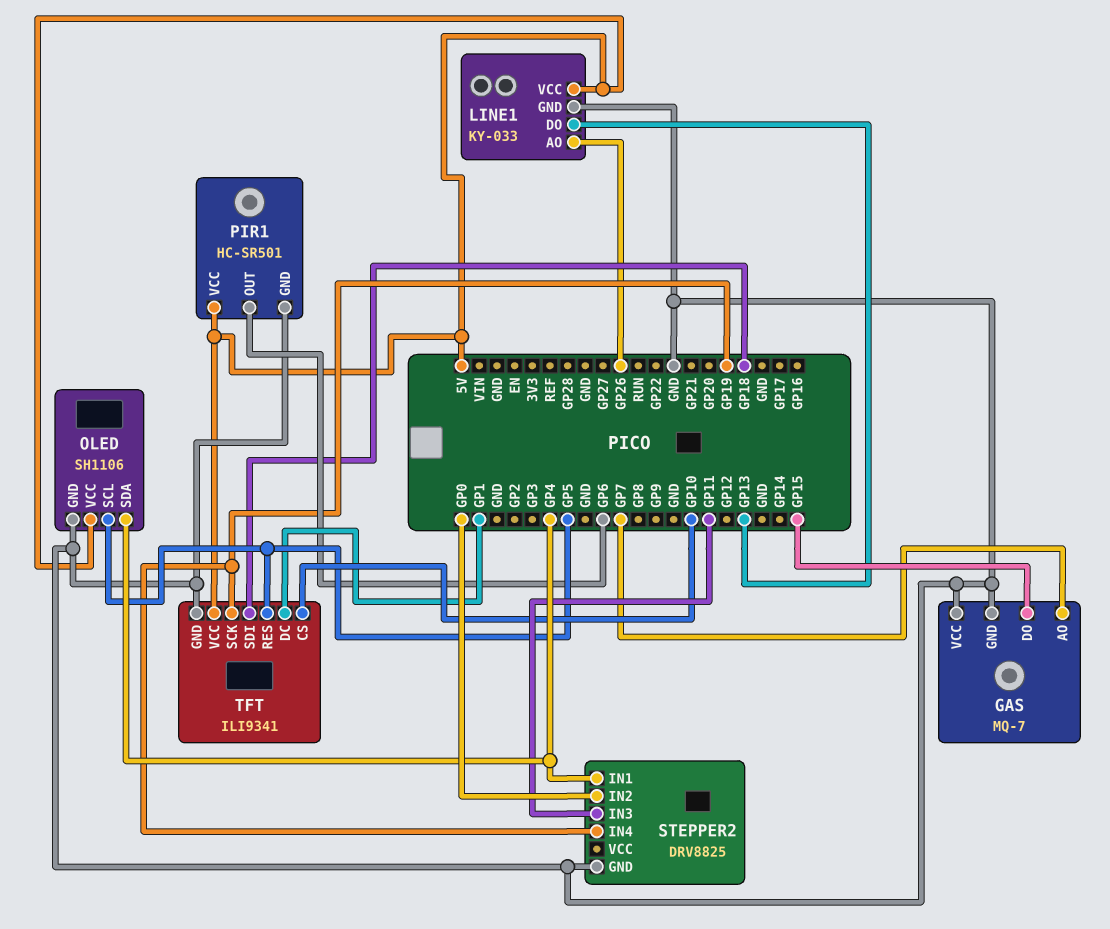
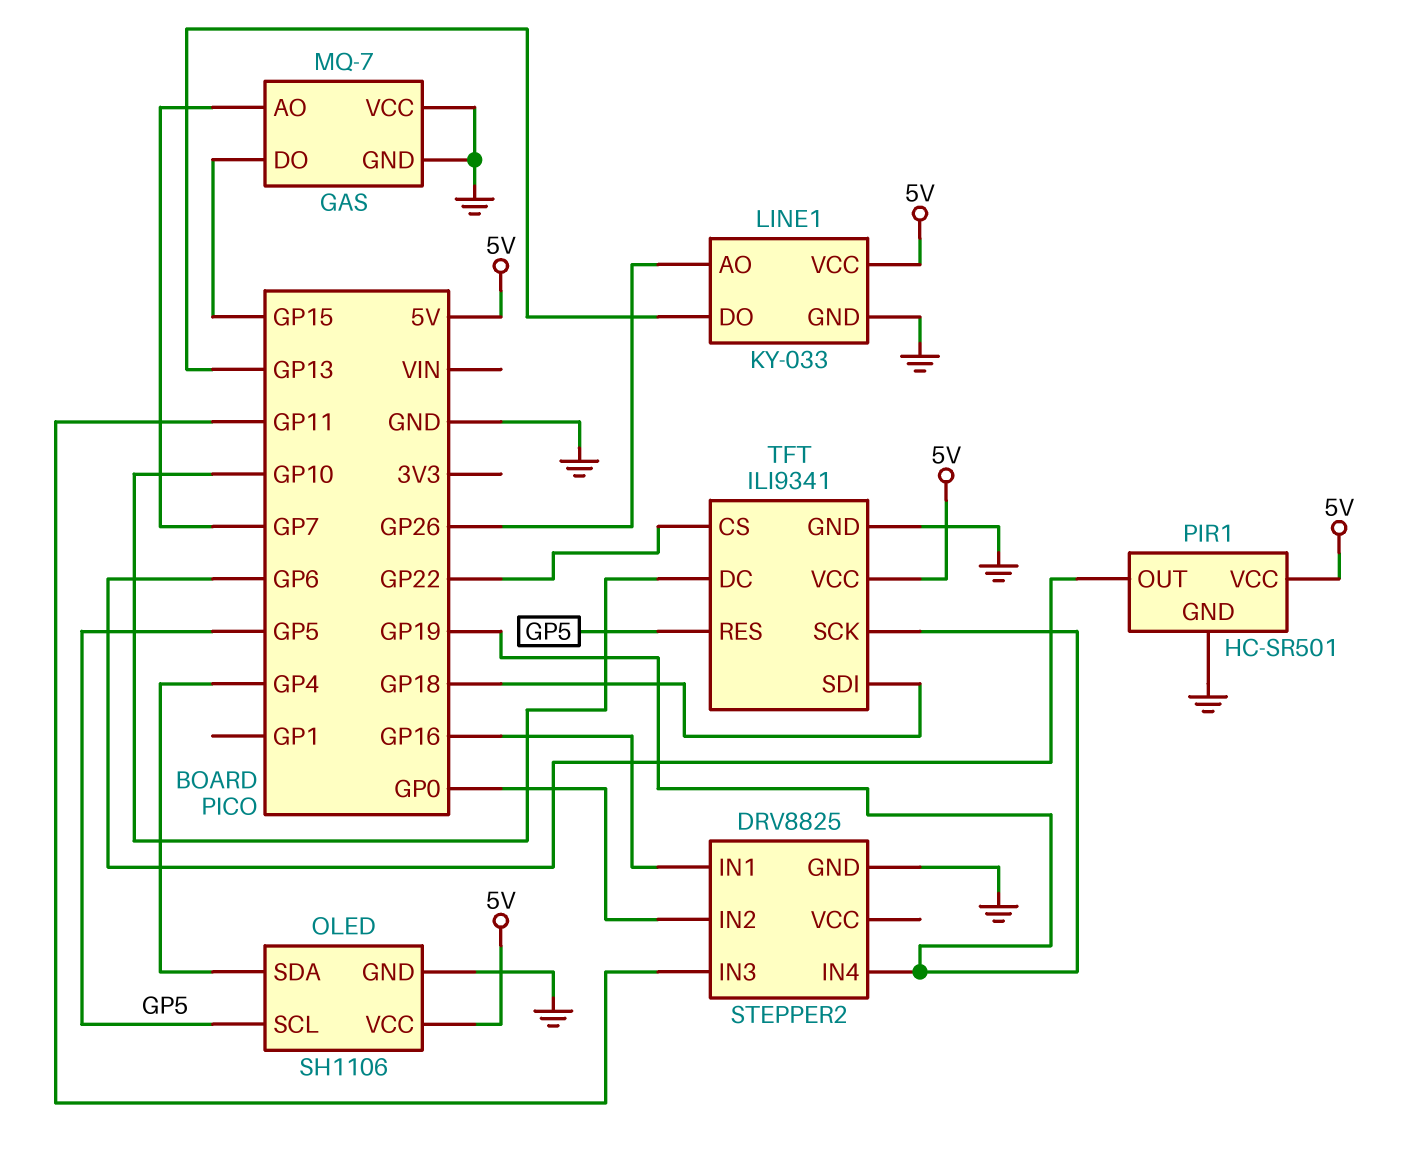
STEPPER2 pin IN1: GP4 -> GP16
TFT pin CS: GP10 -> GP22
TFT pin DC: GP1 -> GP10

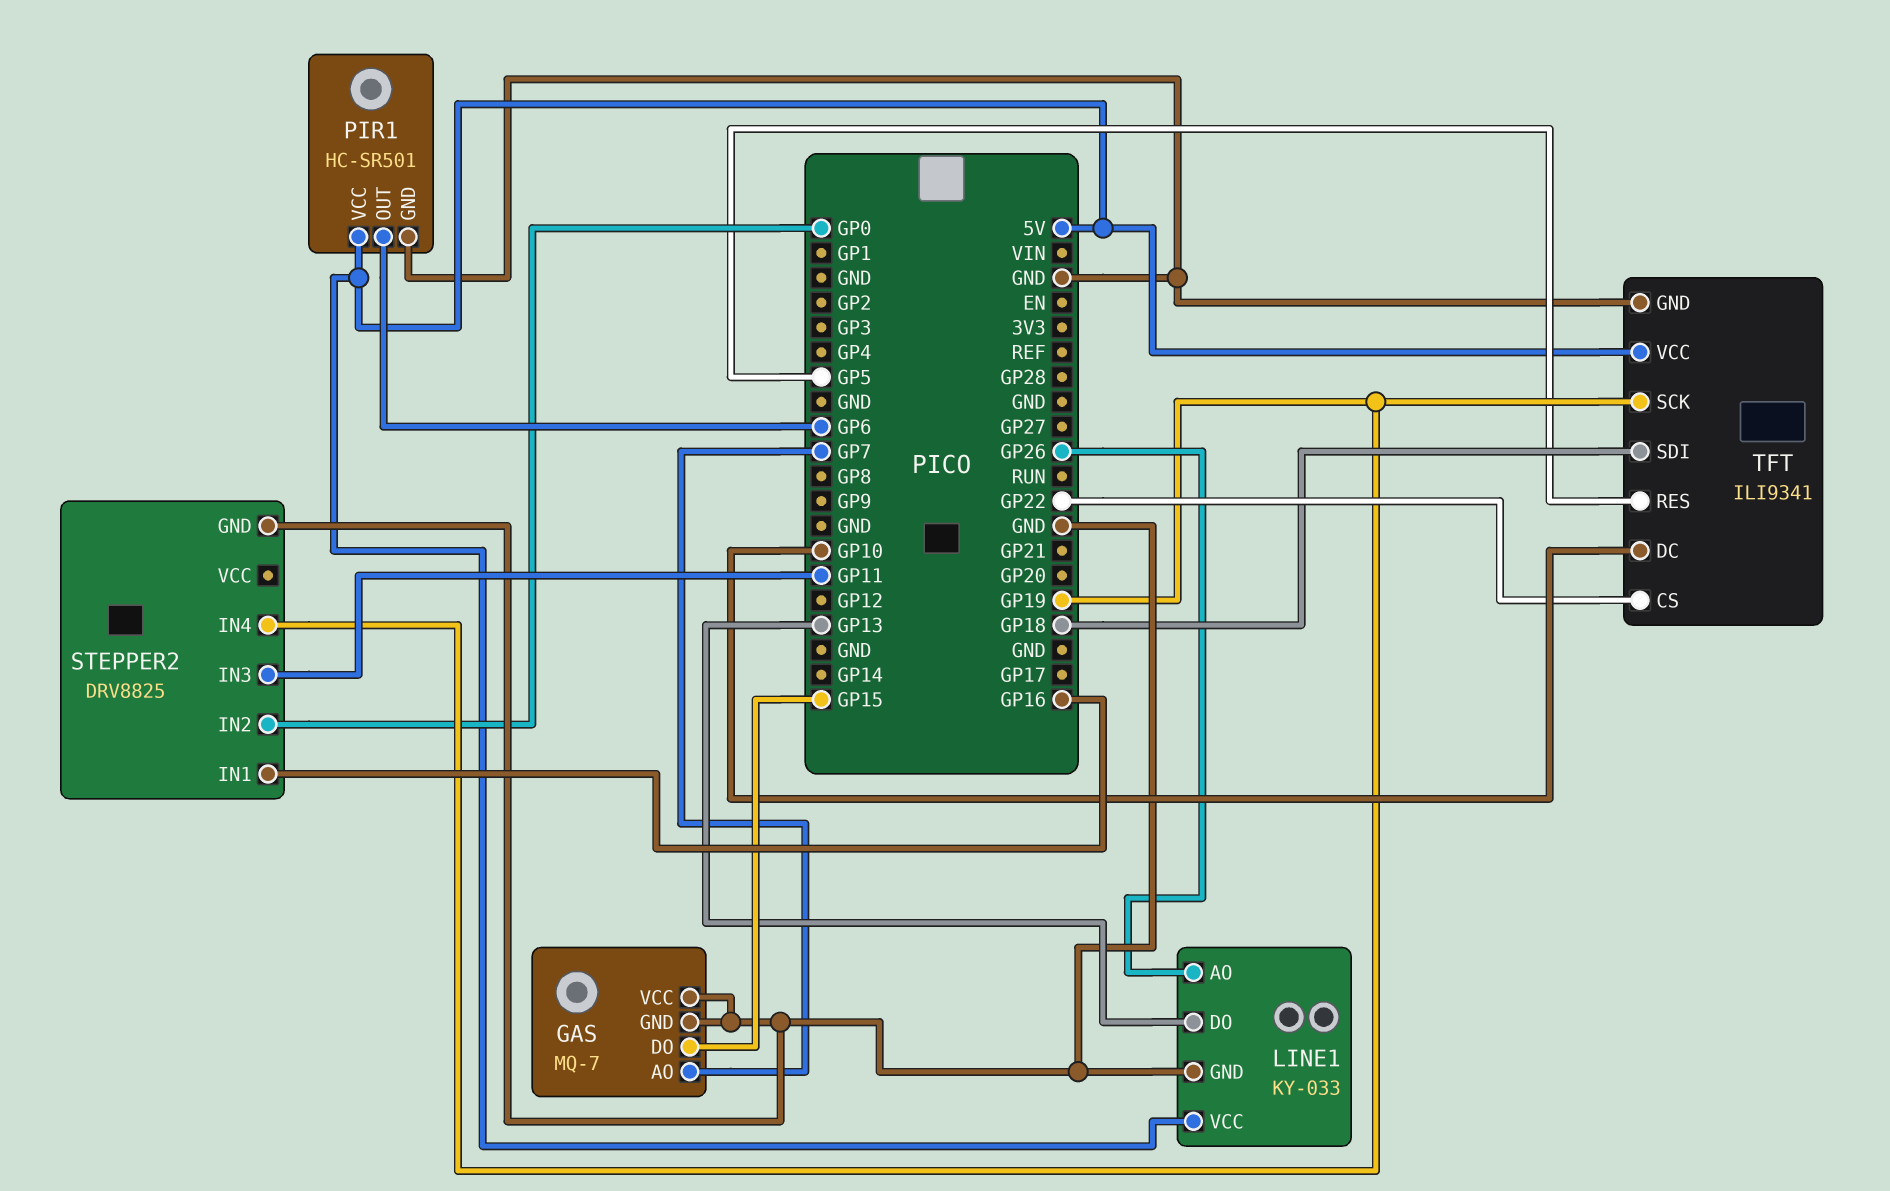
OLED: SH1106 -> none
OLED pin GND: GND -> none
OLED pin SCL: GP5 -> none
OLED pin SDA: GP4 -> none
OLED pin VCC: 5V -> none

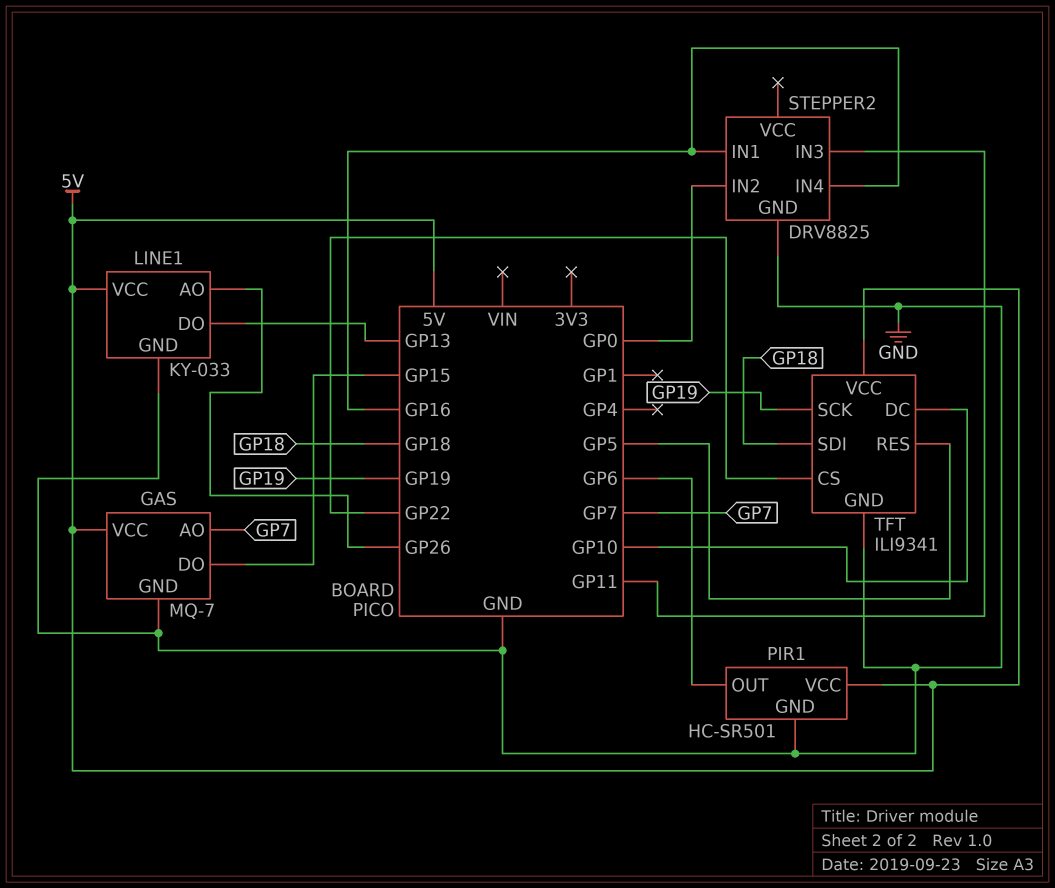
GAS pin VCC: GND -> 5V
STEPPER2 pin IN4: GP19 -> GP16

